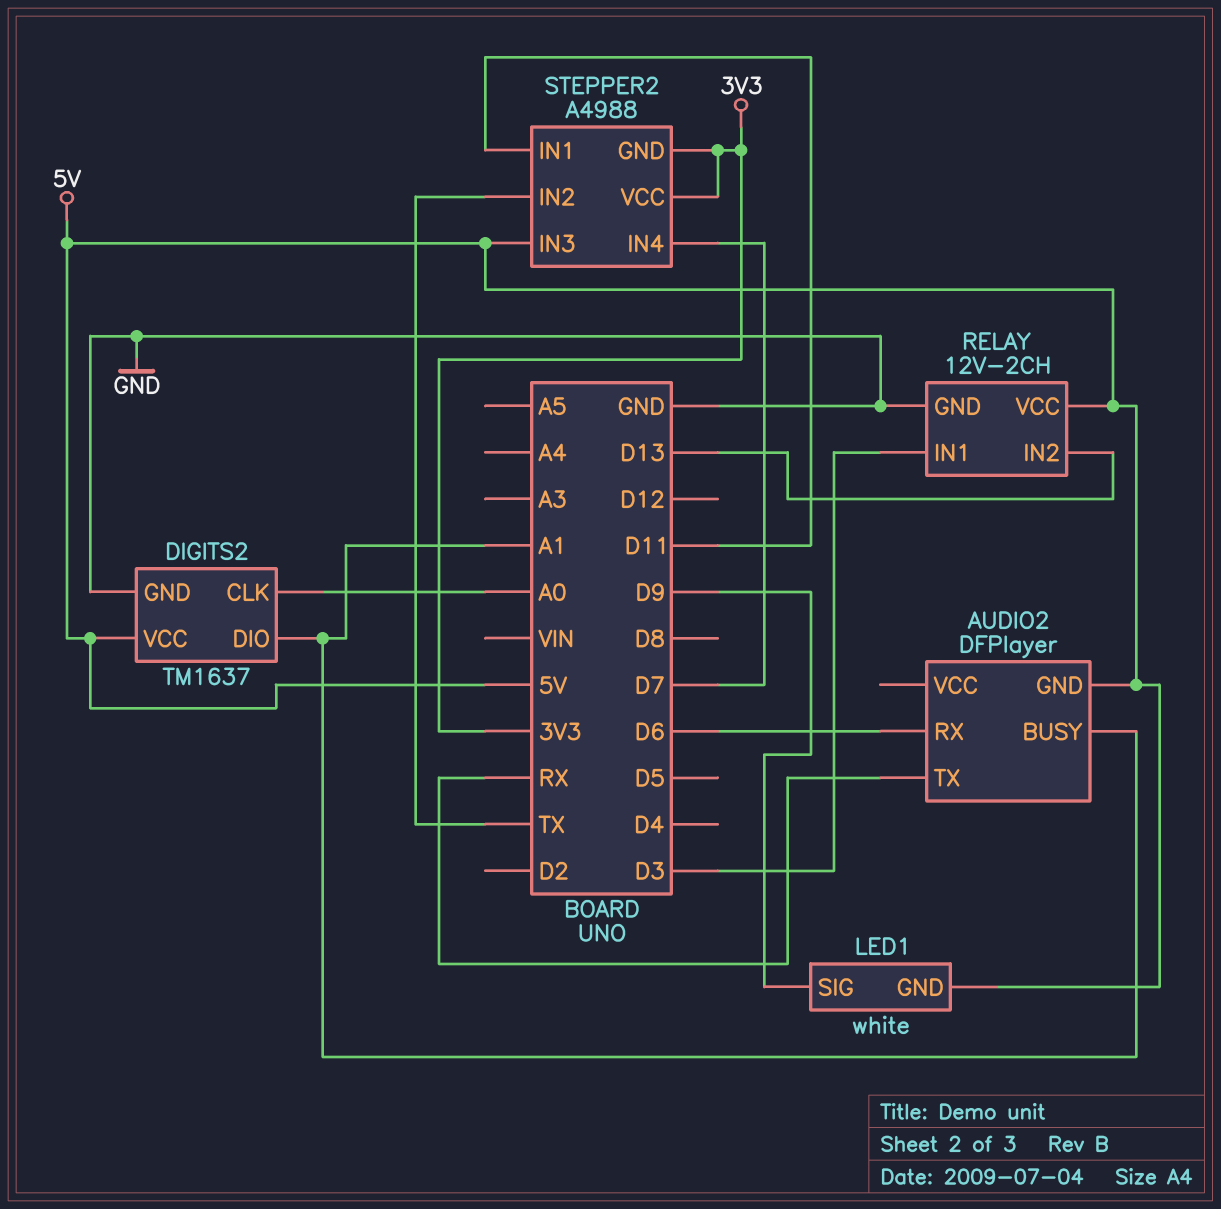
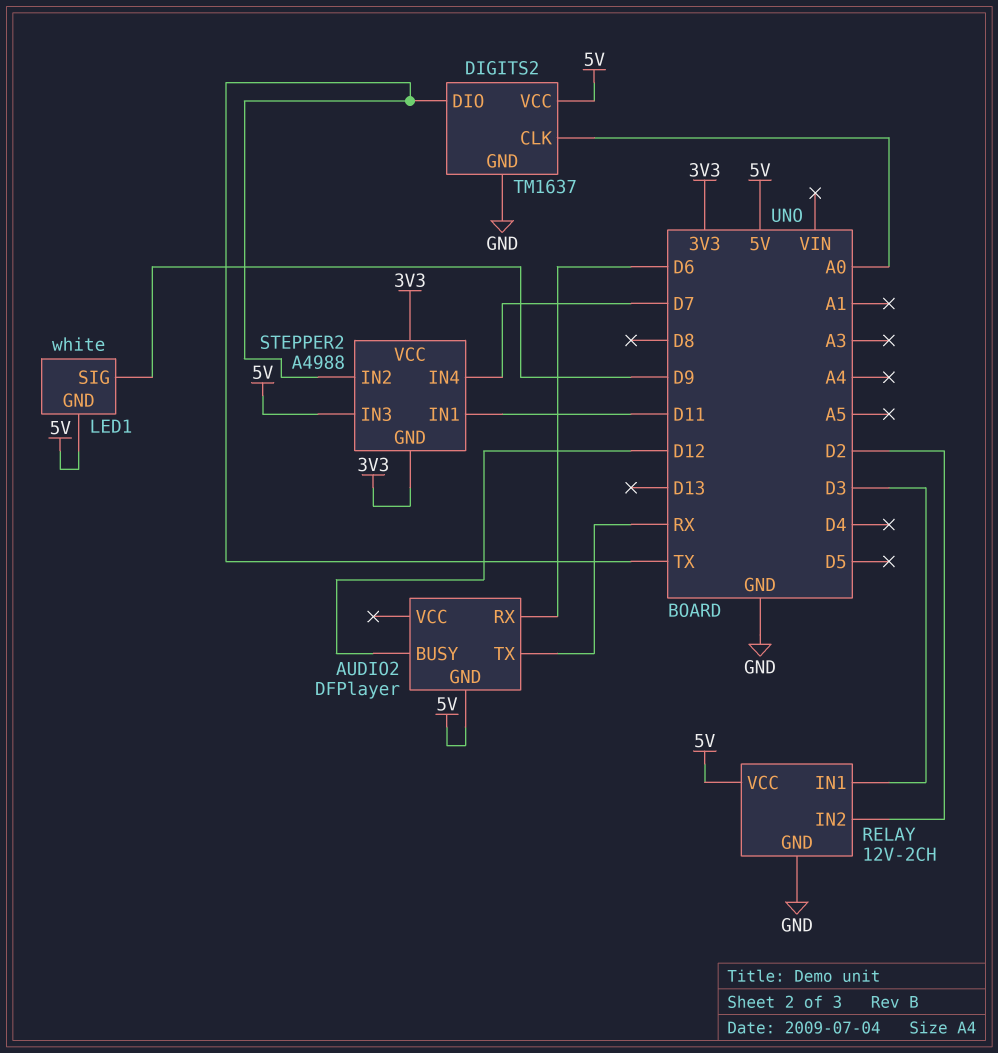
AUDIO2 pin BUSY: A1 -> D12
DIGITS2 pin DIO: A1 -> TX
RELAY pin IN2: D13 -> D2

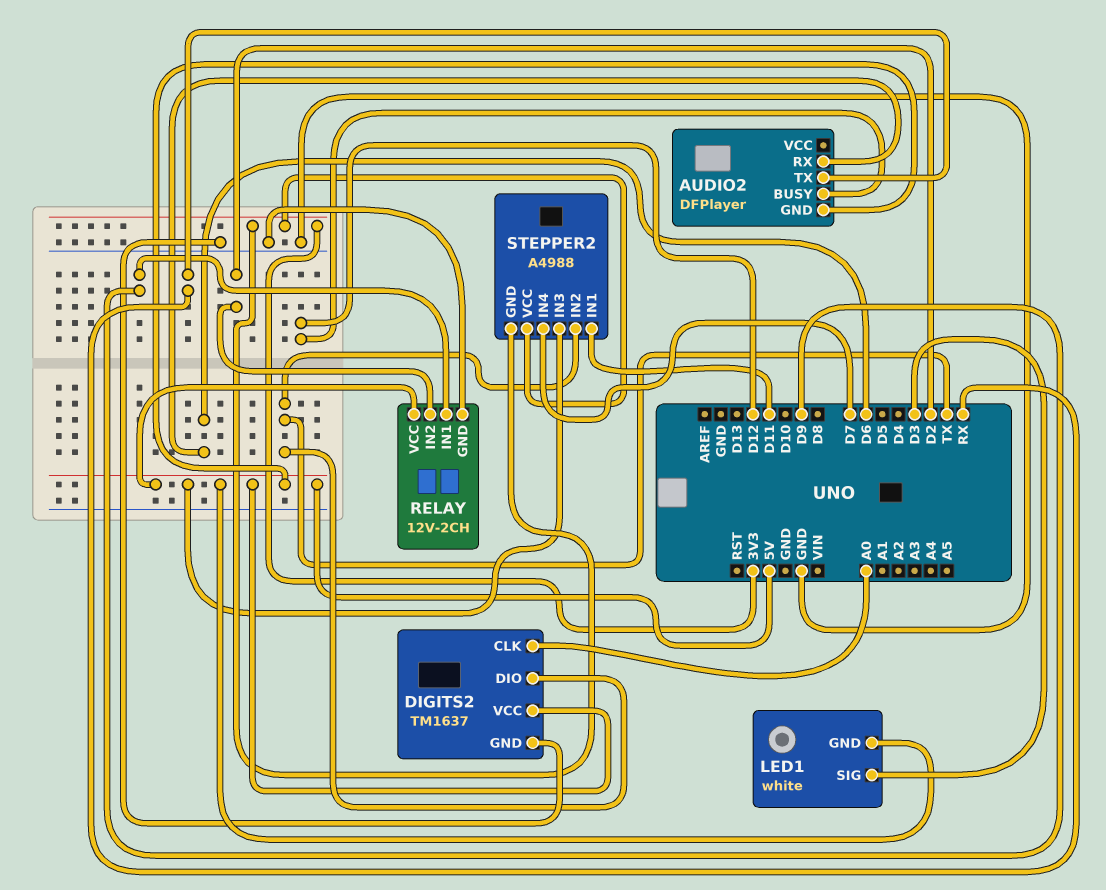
LED1 pin SIG: D9 -> D3
RELAY pin IN1: D3 -> D9

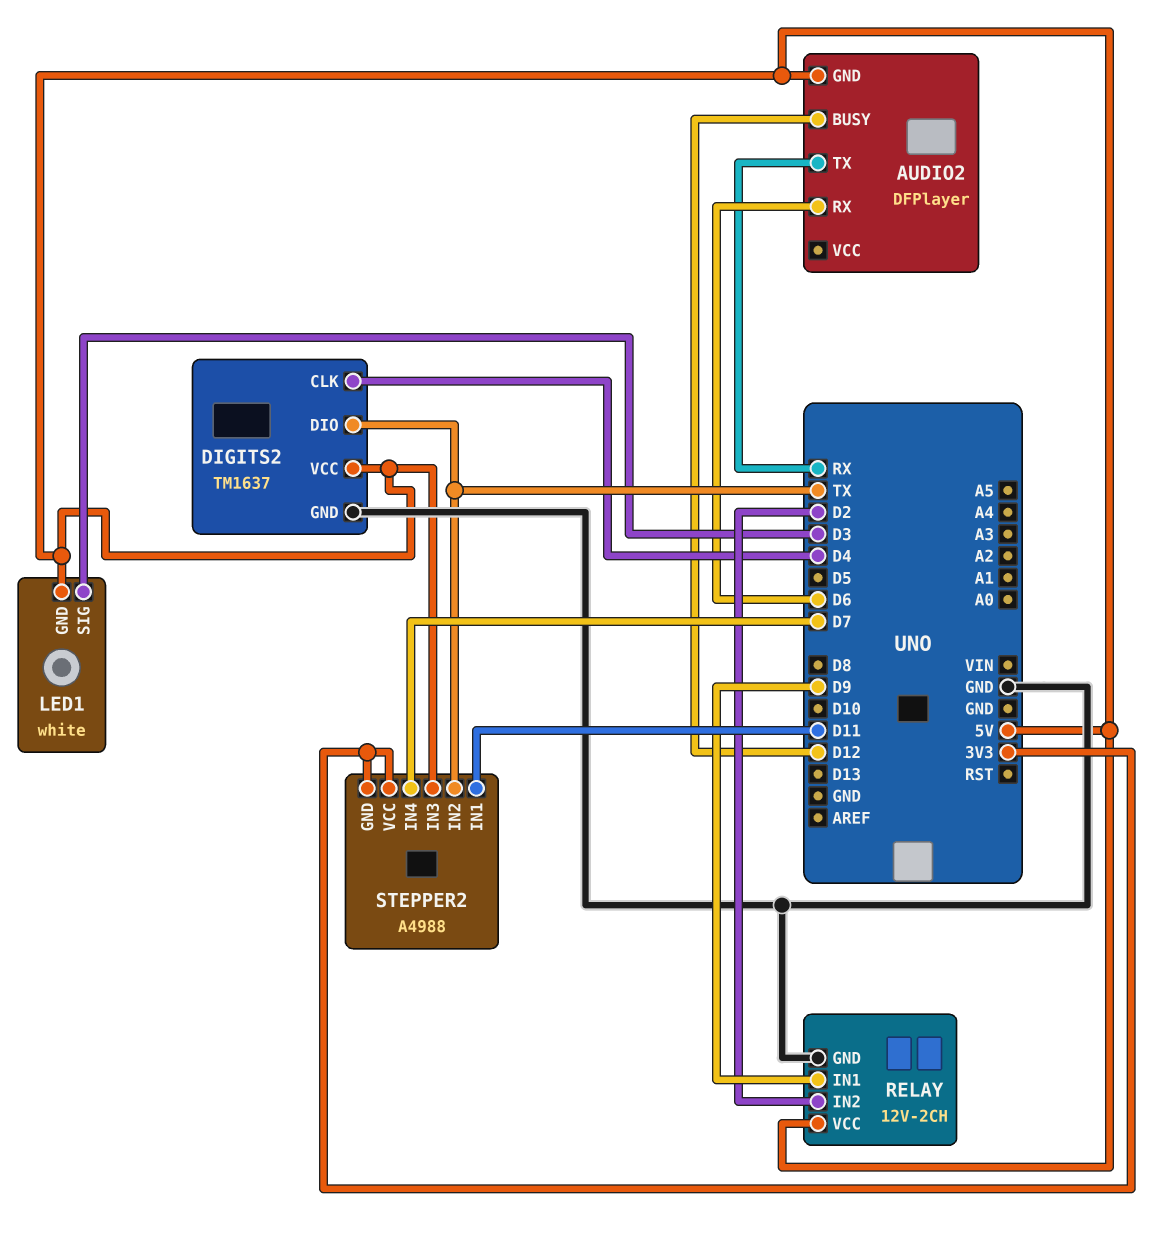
DIGITS2 pin CLK: A0 -> D4

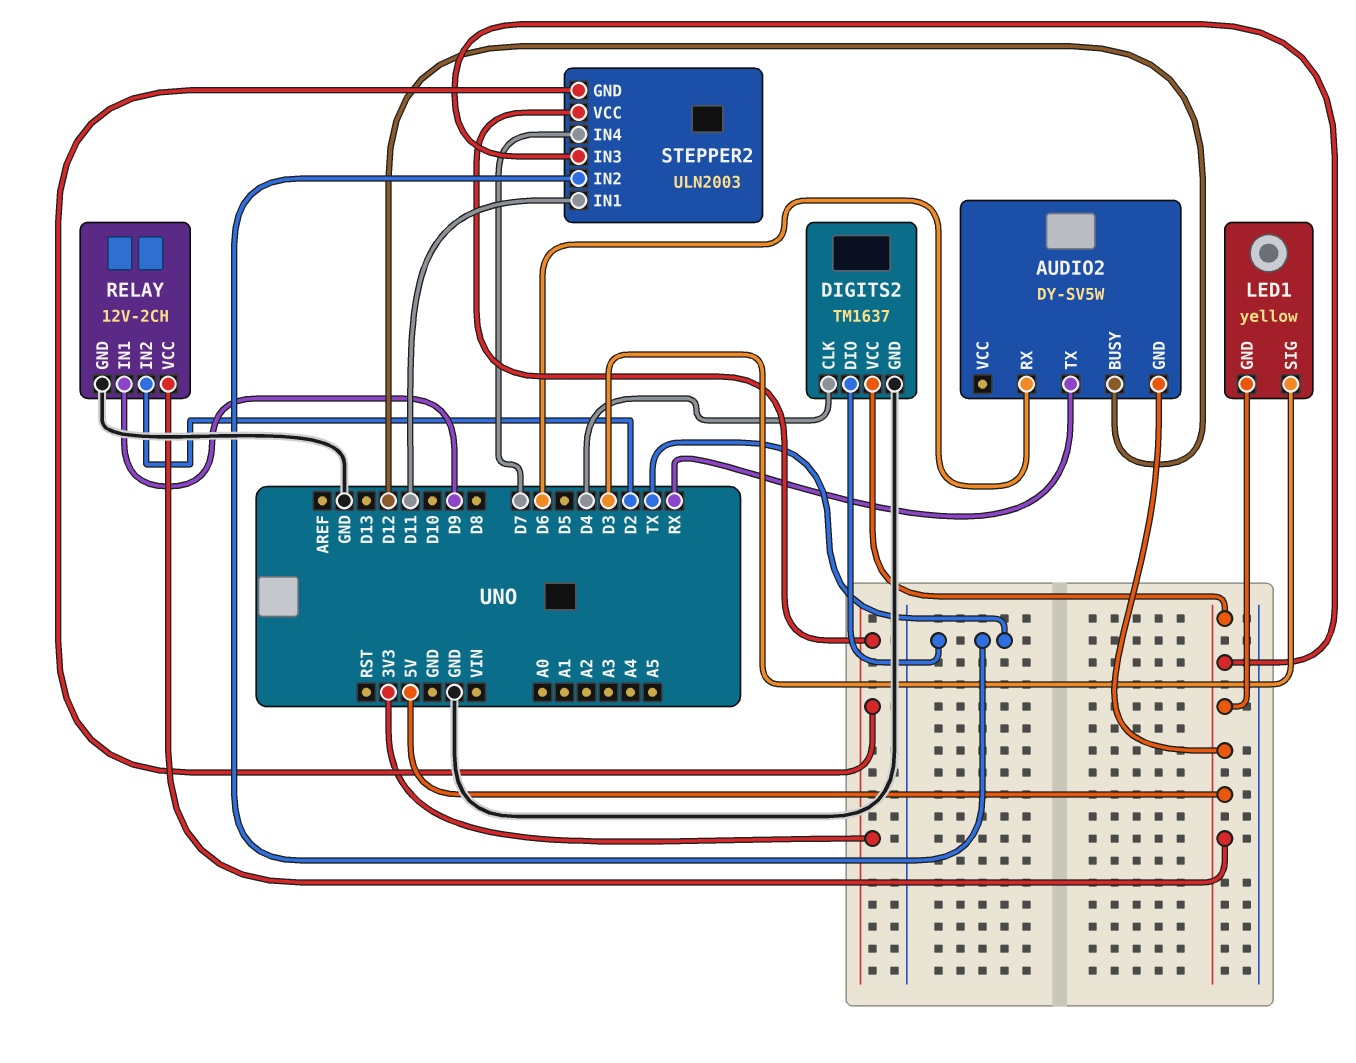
AUDIO2: DFPlayer -> DY-SV5W
LED1: white -> yellow
STEPPER2: A4988 -> ULN2003

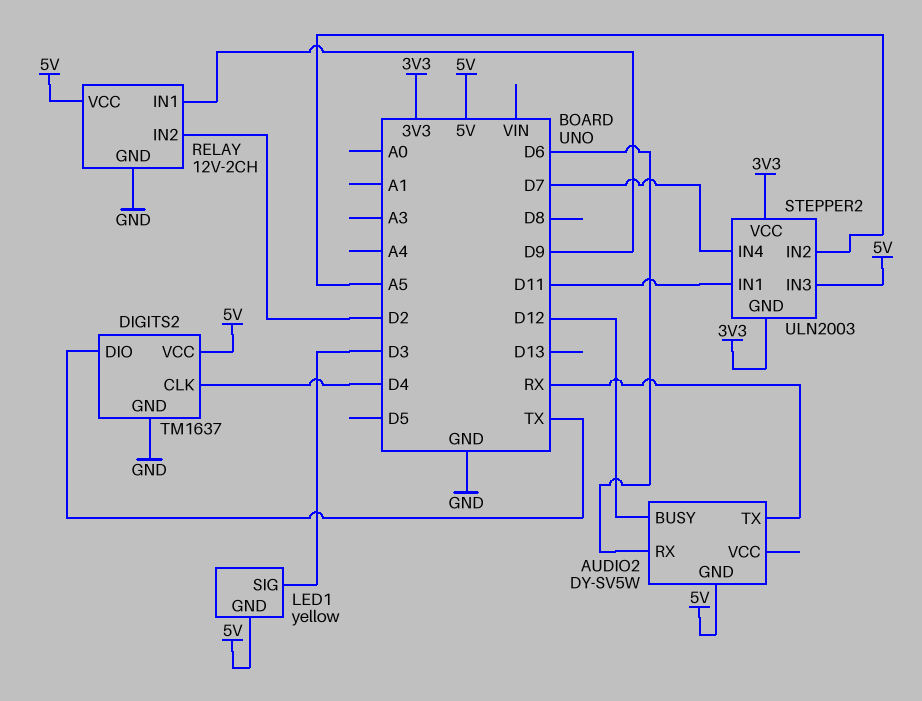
STEPPER2 pin IN2: TX -> A5

